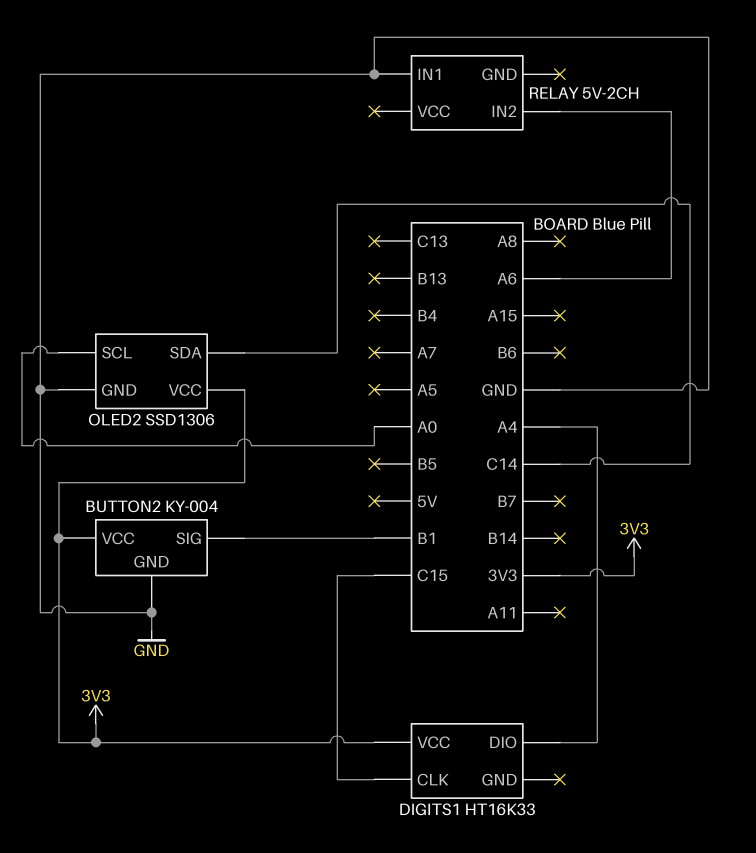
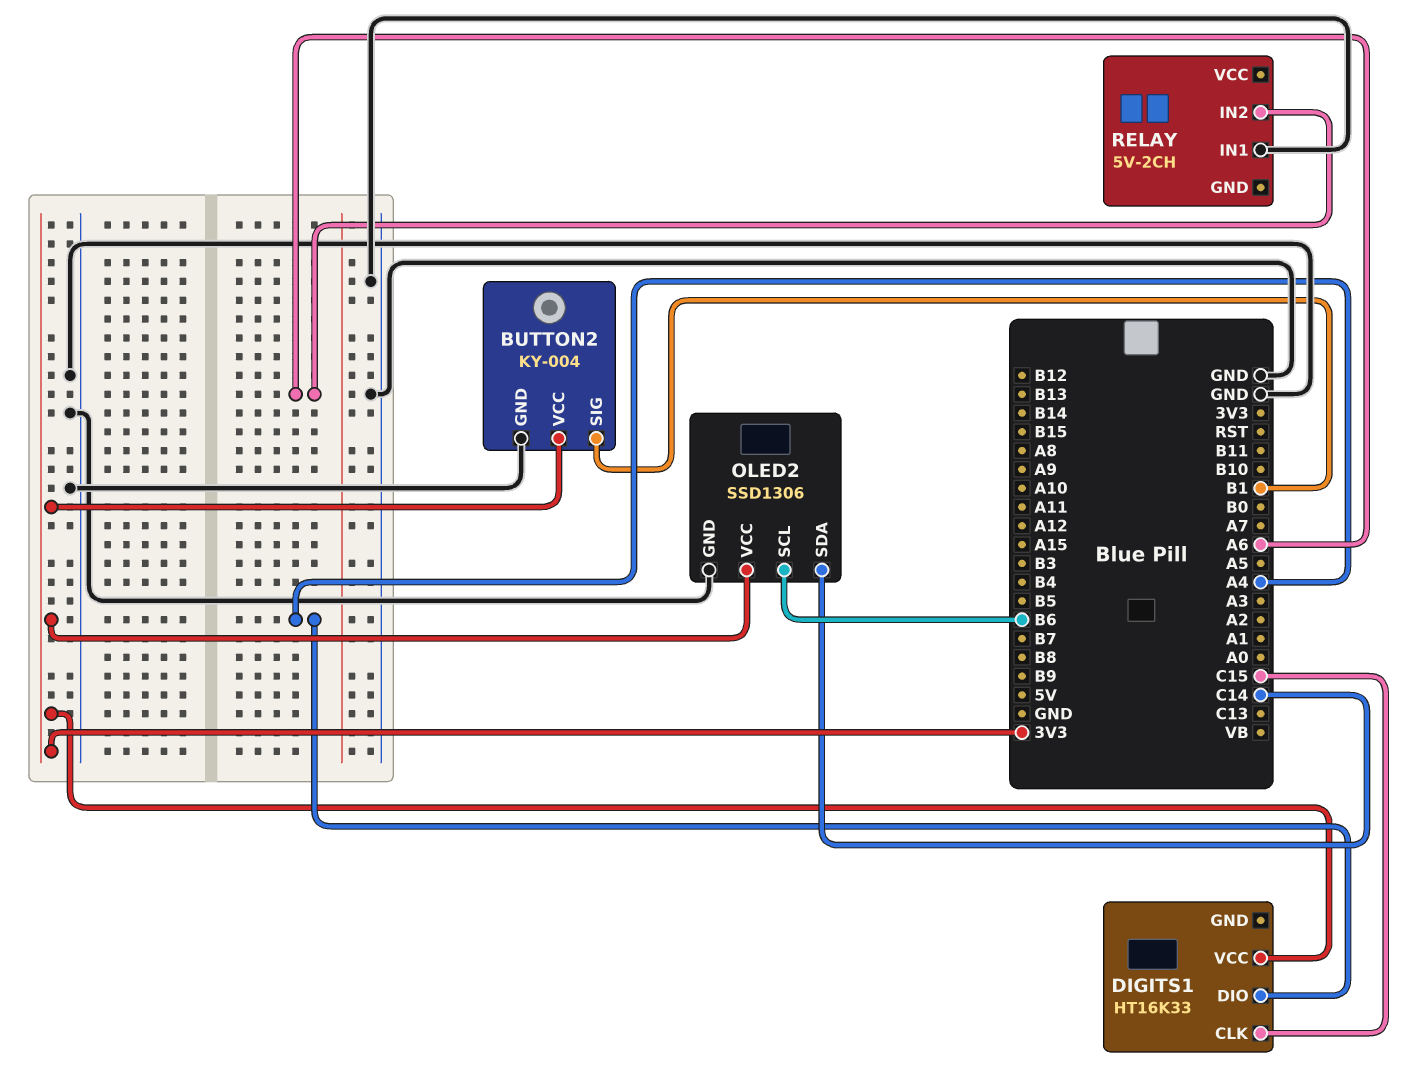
OLED2 pin SCL: A0 -> B6

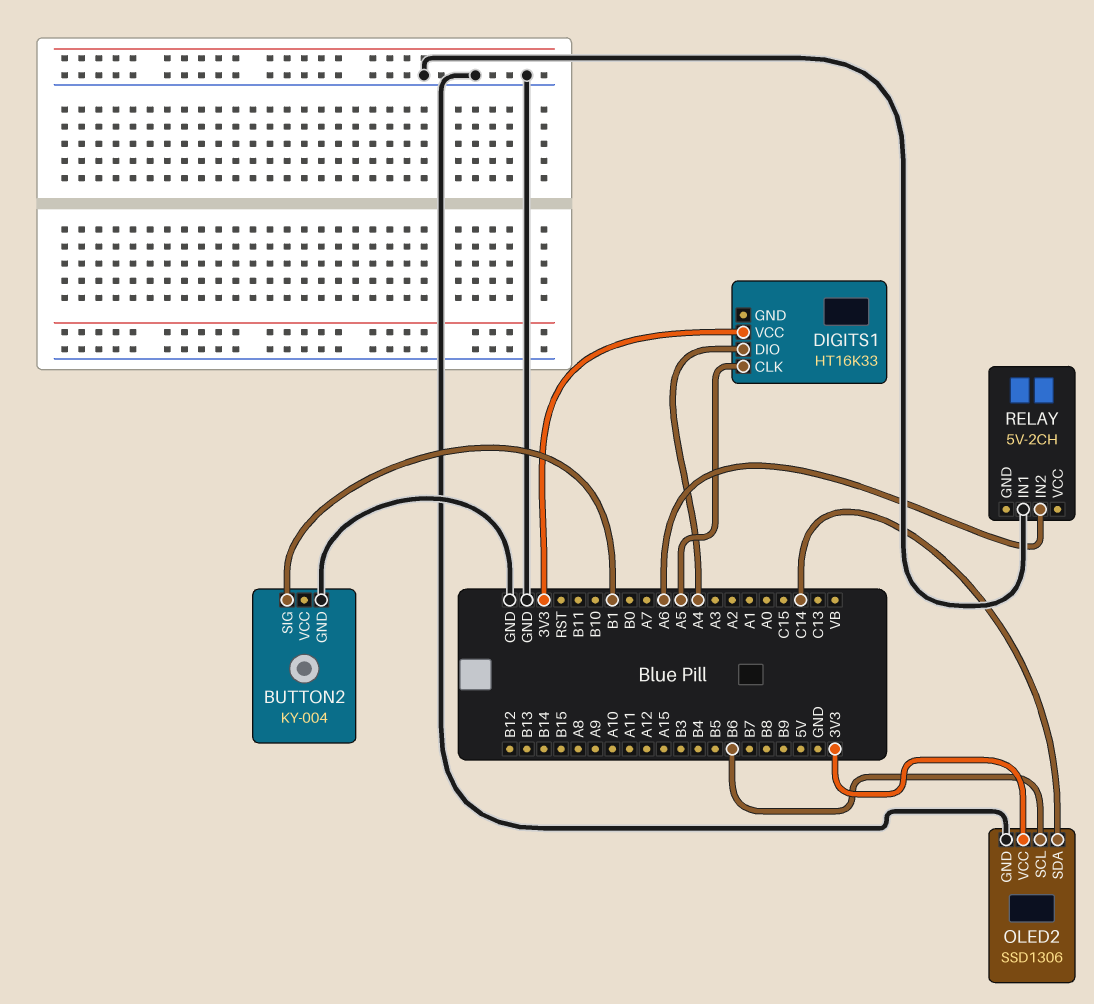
BUTTON2 pin VCC: 3V3 -> none
DIGITS1 pin CLK: C15 -> A5

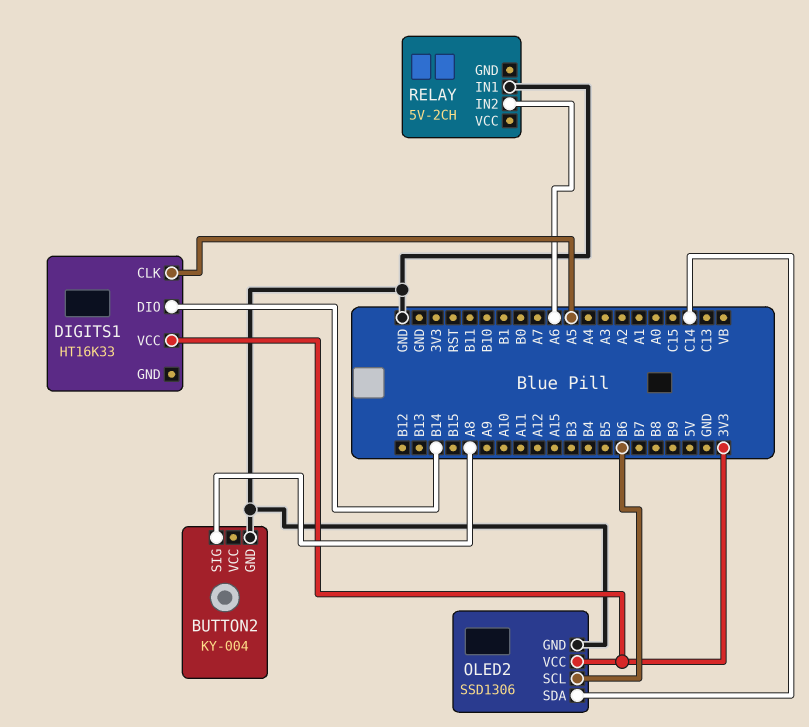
BUTTON2 pin SIG: B1 -> A8
DIGITS1 pin DIO: A4 -> B14

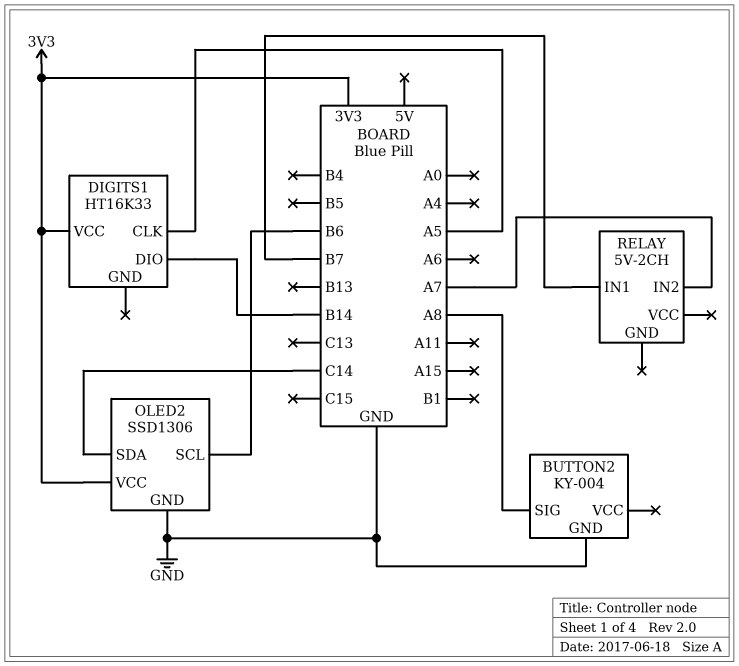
RELAY pin IN1: GND -> B7
RELAY pin IN2: A6 -> A7

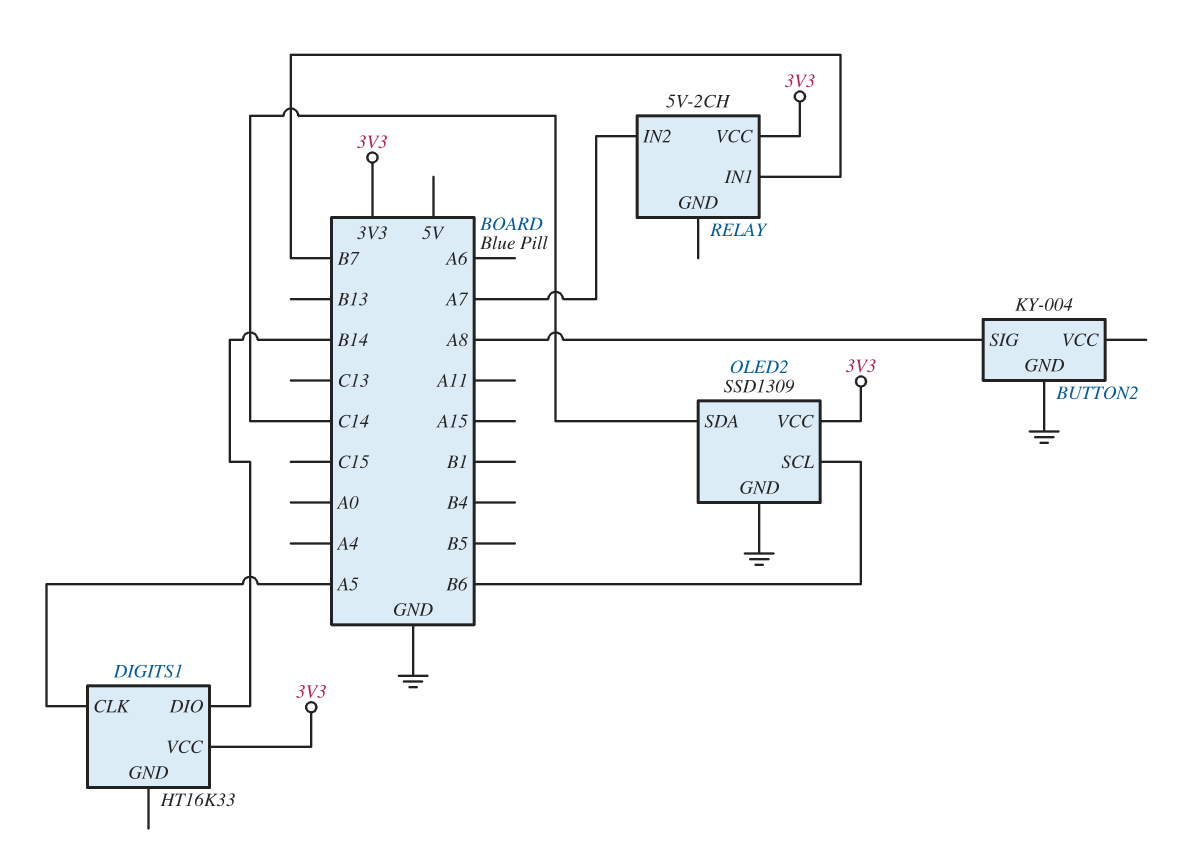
OLED2: SSD1306 -> SSD1309
RELAY pin VCC: none -> 3V3

